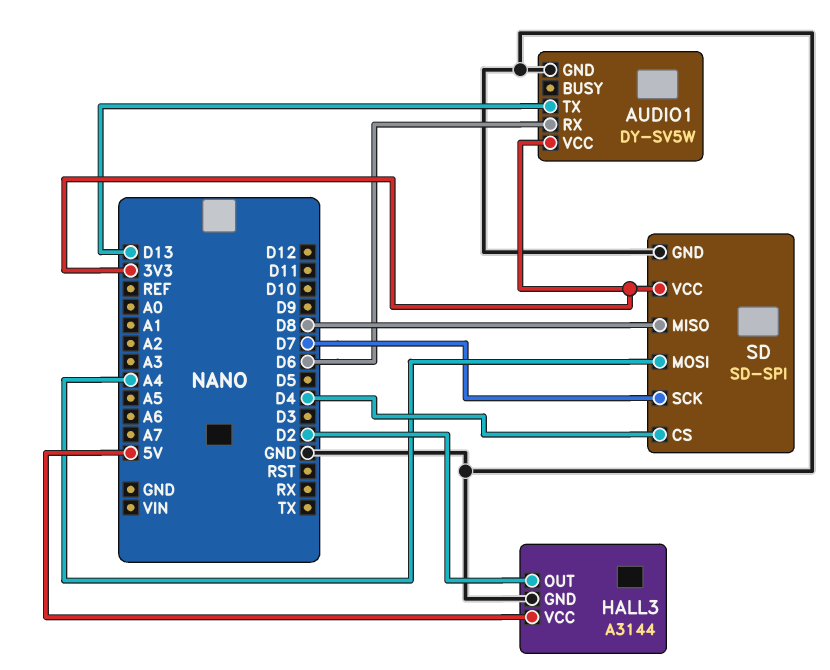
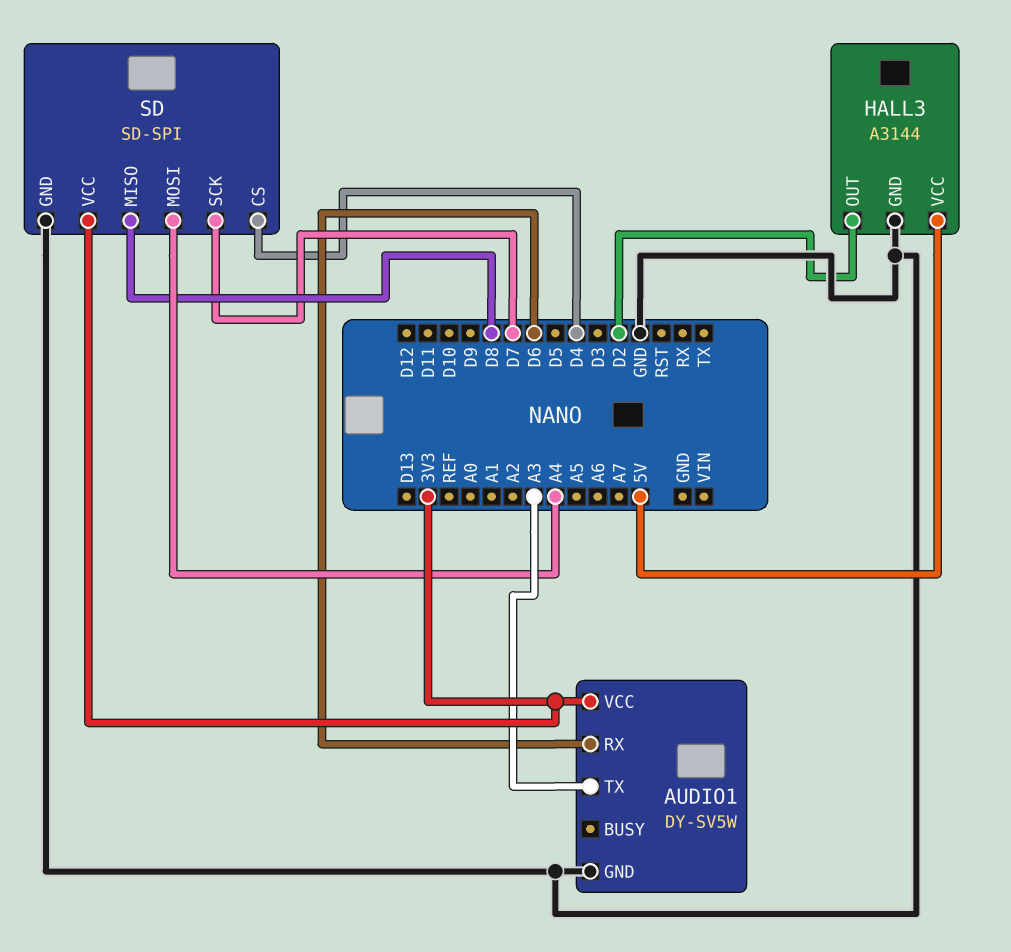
AUDIO1 pin TX: D13 -> A3

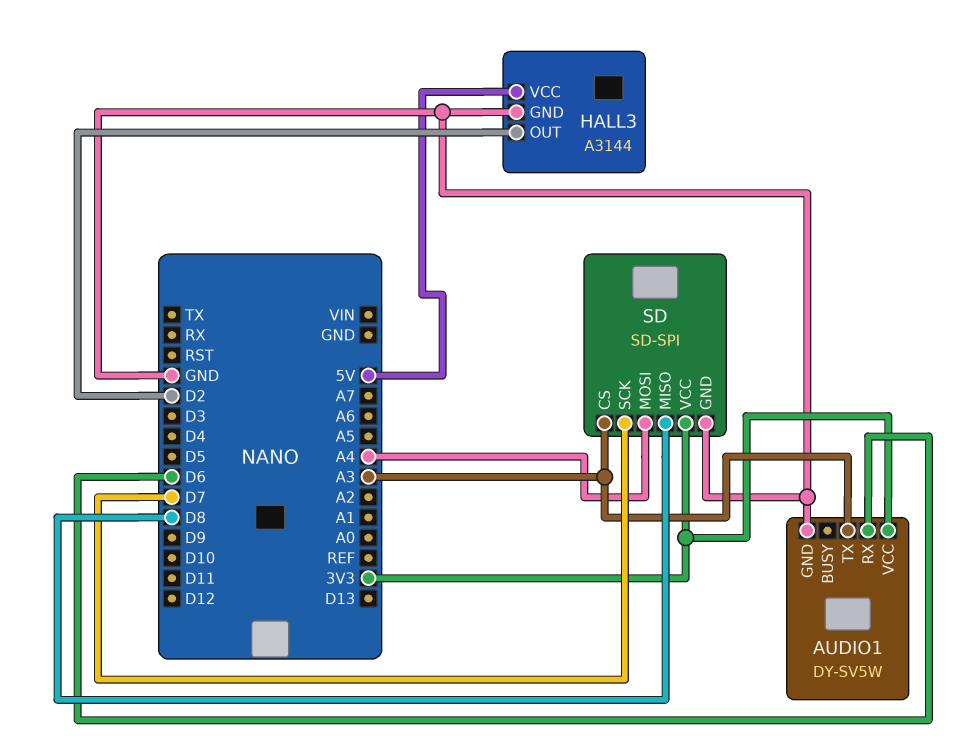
SD pin CS: D4 -> A3

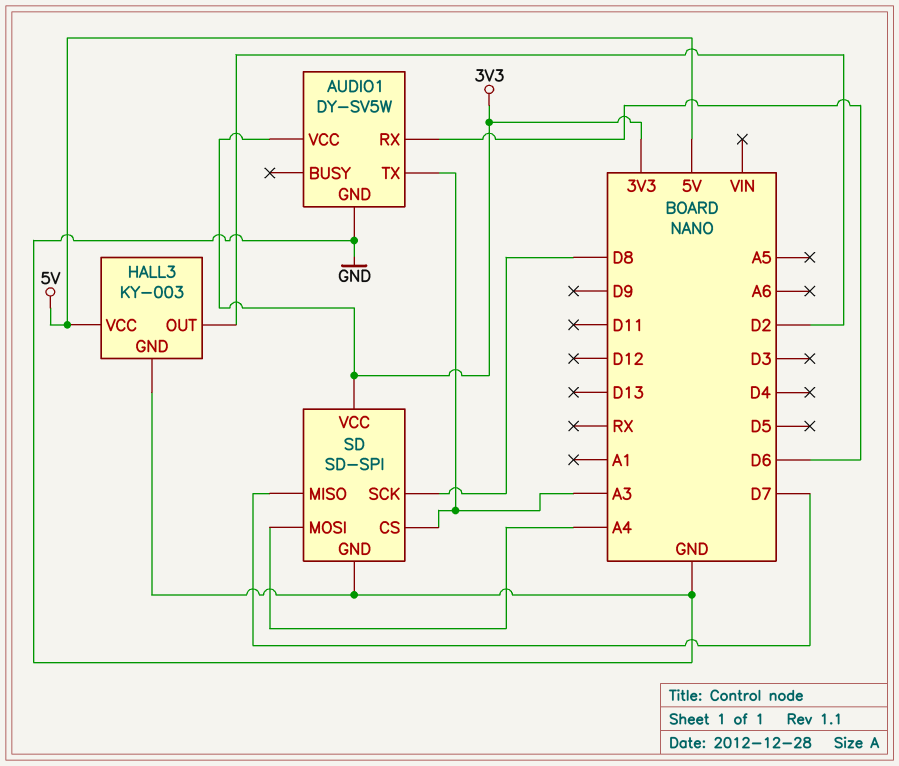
HALL3: A3144 -> KY-003
SD pin MISO: D8 -> D7
SD pin SCK: D7 -> D8

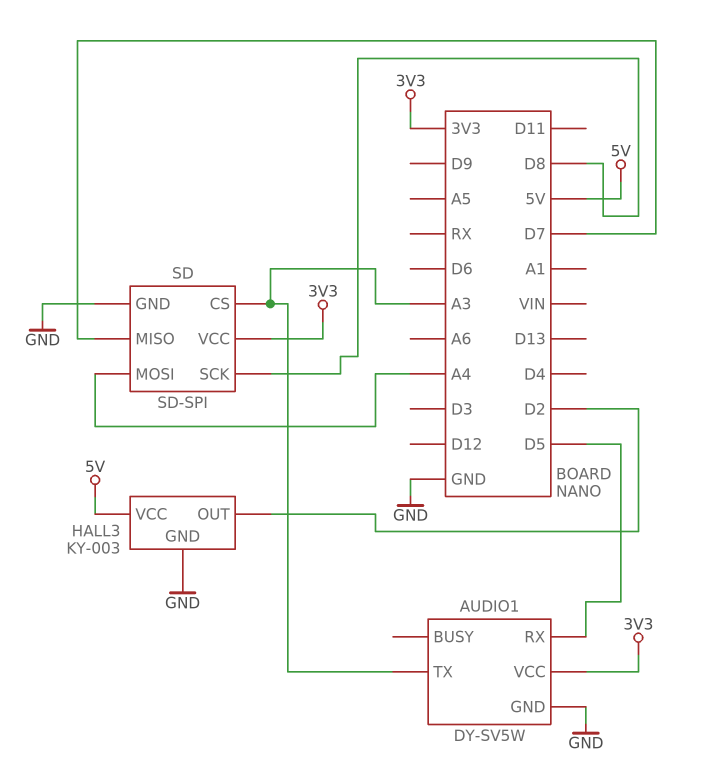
AUDIO1 pin RX: D6 -> D5

